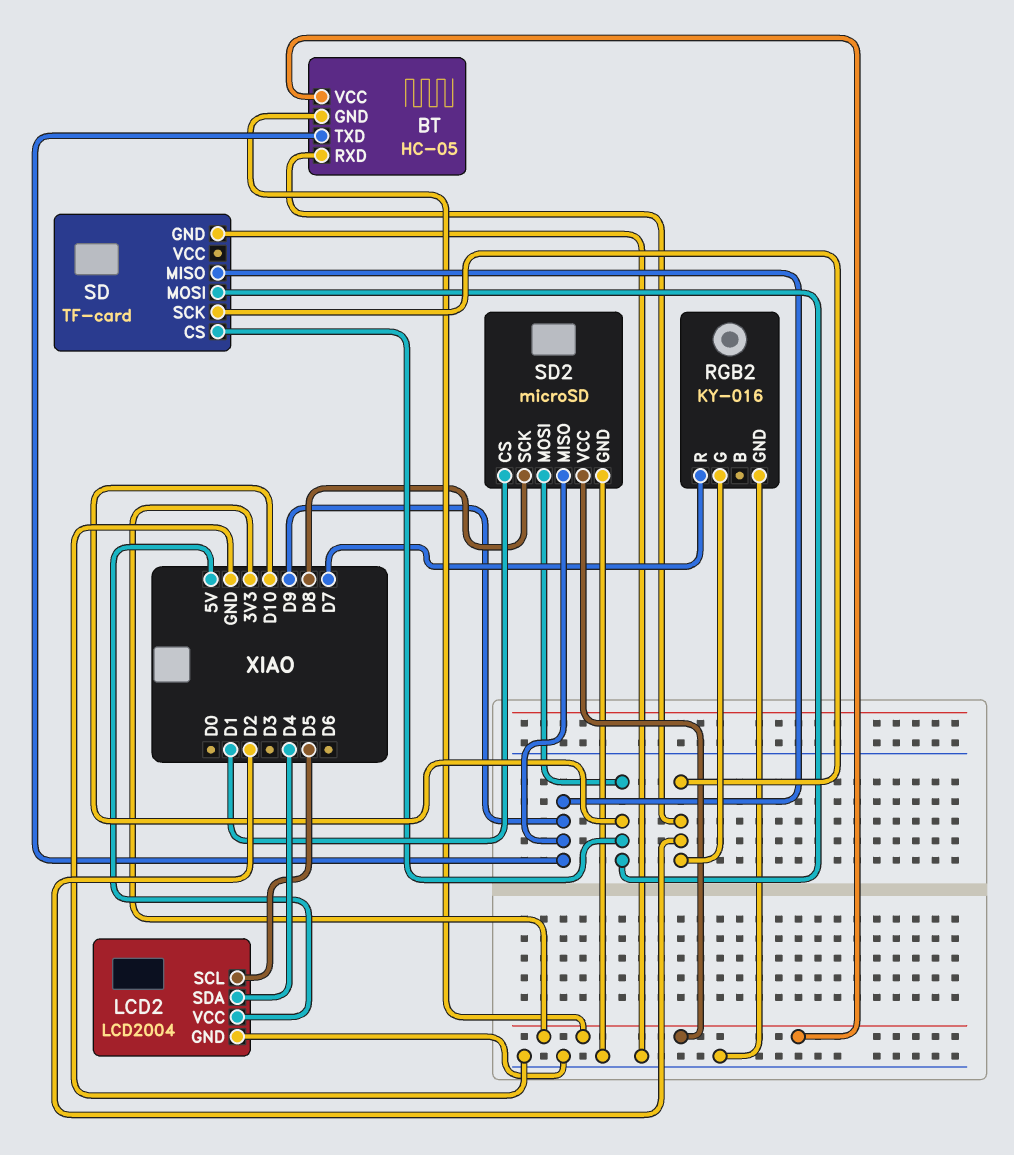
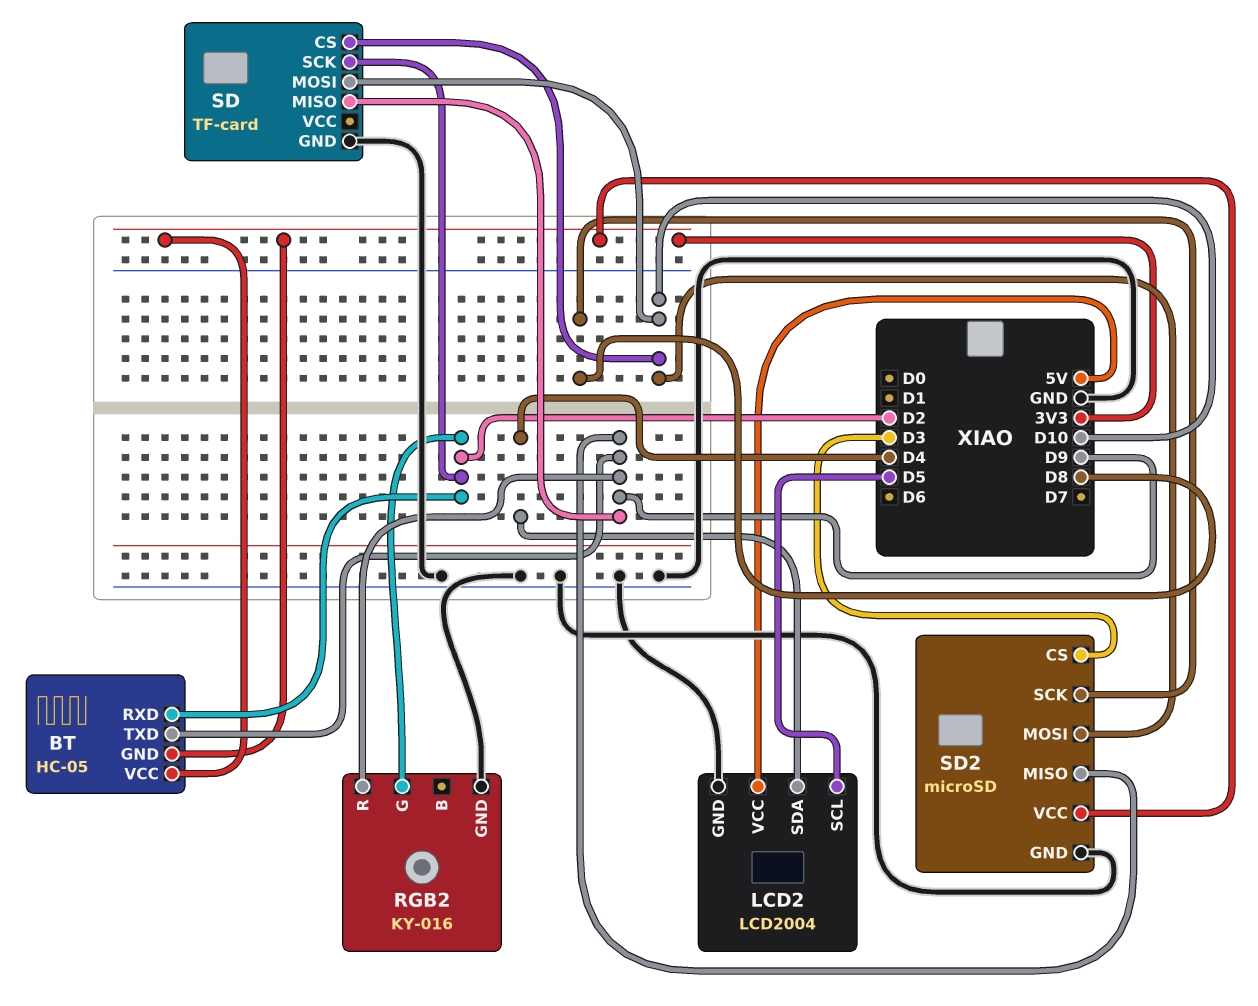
RGB2 pin R: D7 -> D9
SD2 pin CS: D1 -> D3

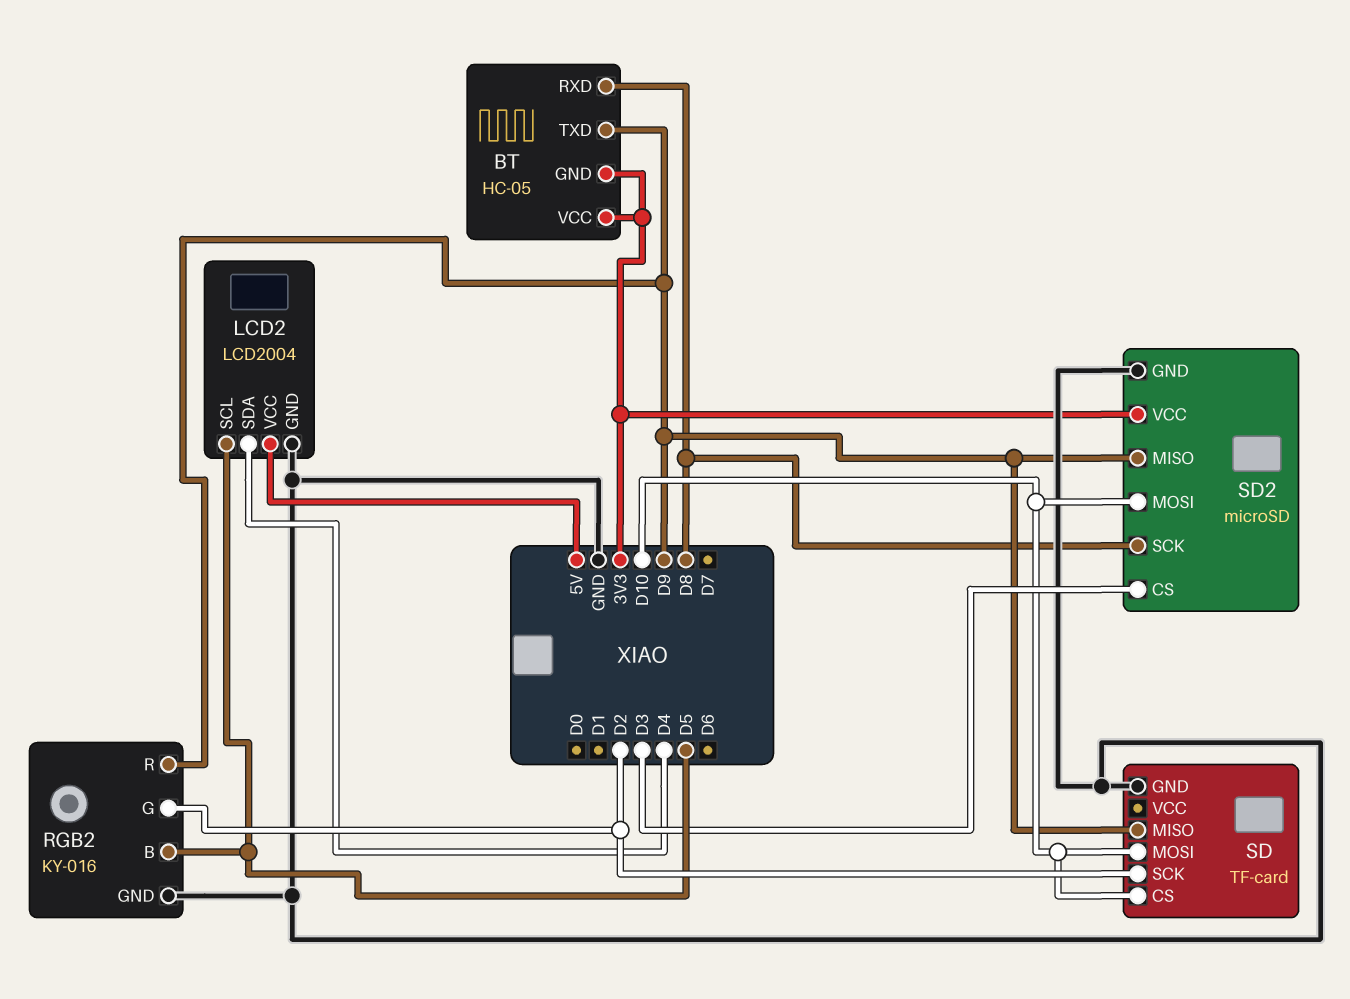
BT pin RXD: D2 -> D8
RGB2 pin B: none -> D5

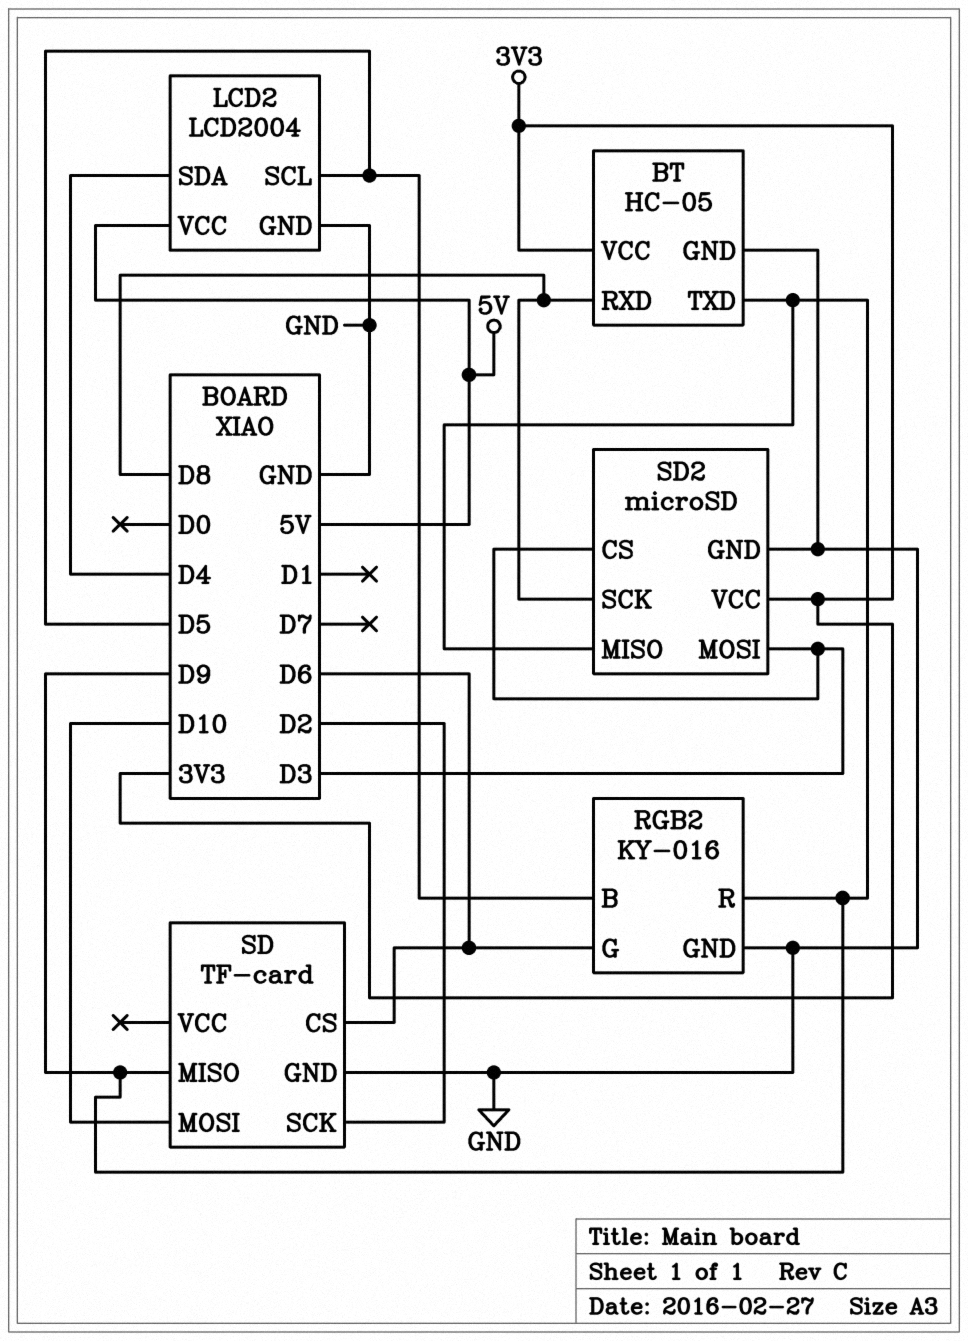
BT pin GND: 3V3 -> GND
RGB2 pin G: D2 -> D6
SD pin CS: D10 -> D6
SD2 pin MOSI: D10 -> D3

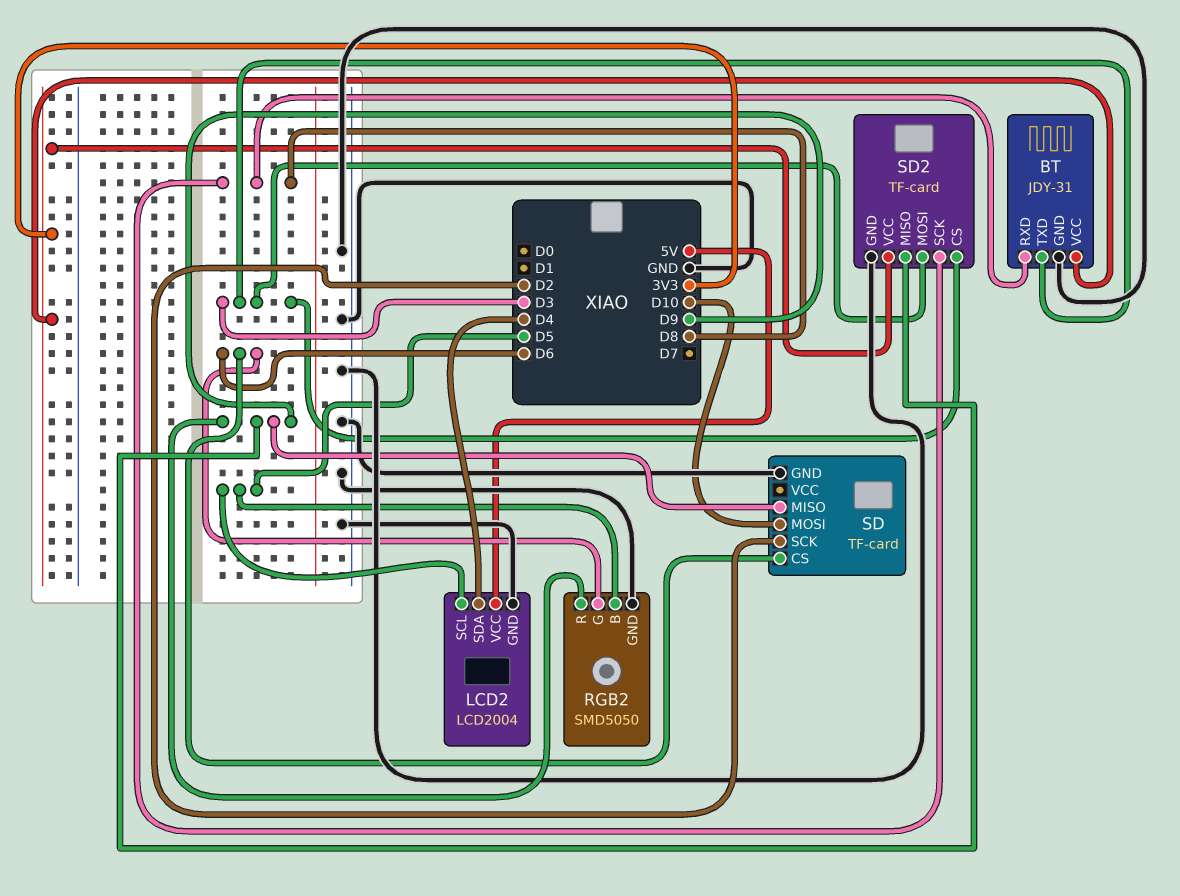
BT: HC-05 -> JDY-31
BT pin TXD: D9 -> D3
RGB2: KY-016 -> SMD5050
SD2: microSD -> TF-card

